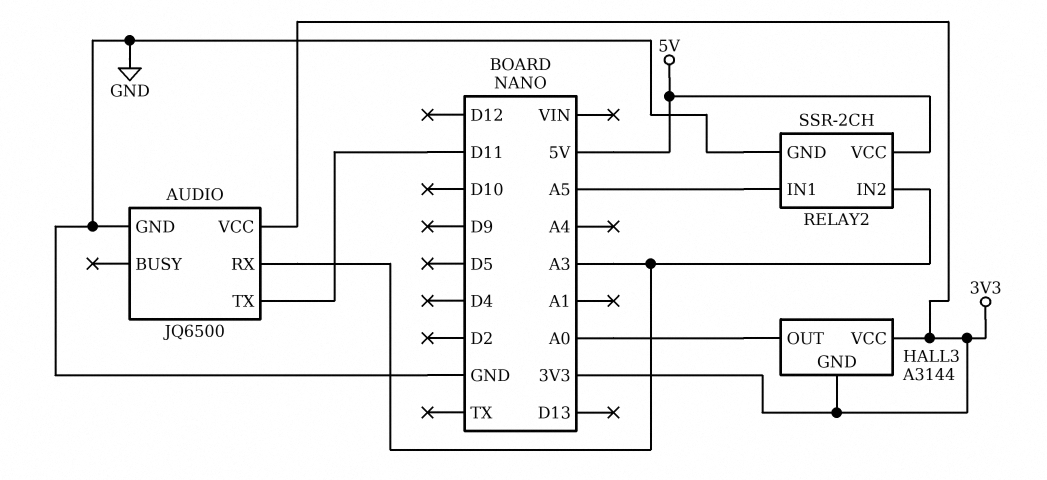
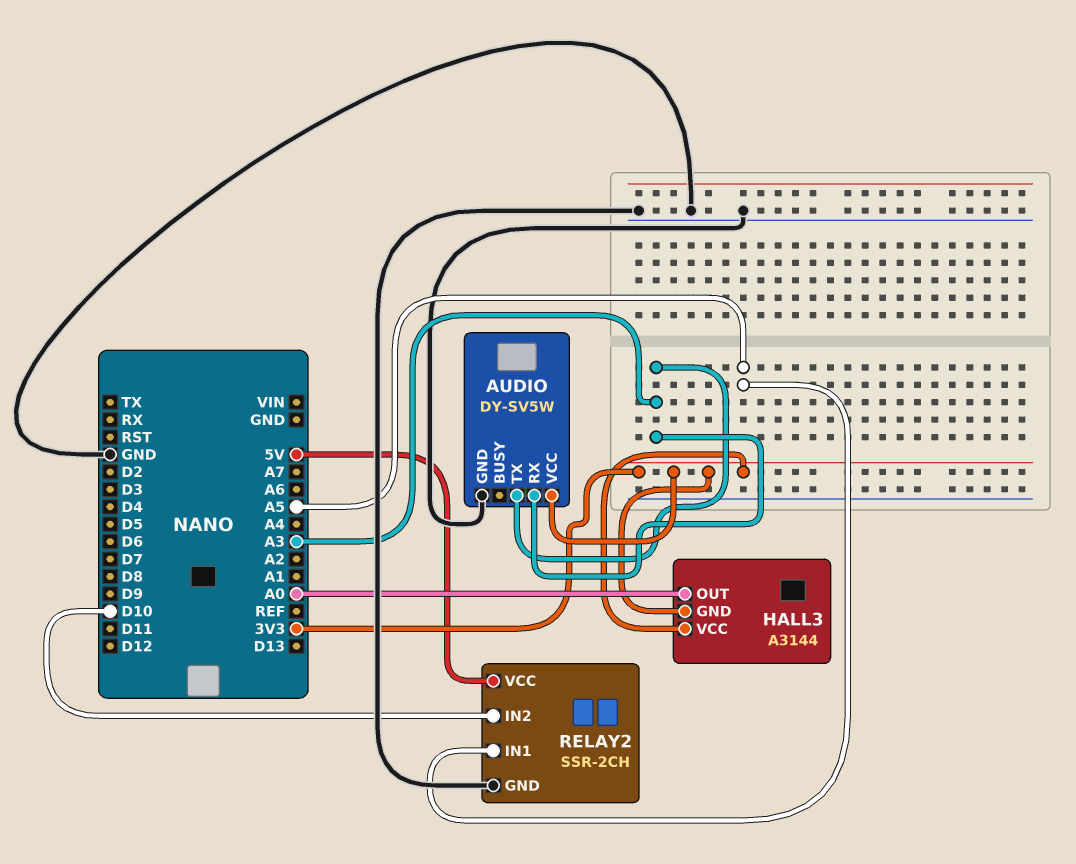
AUDIO: JQ6500 -> DY-SV5W
AUDIO pin TX: D11 -> A3
RELAY2 pin IN2: A3 -> D10

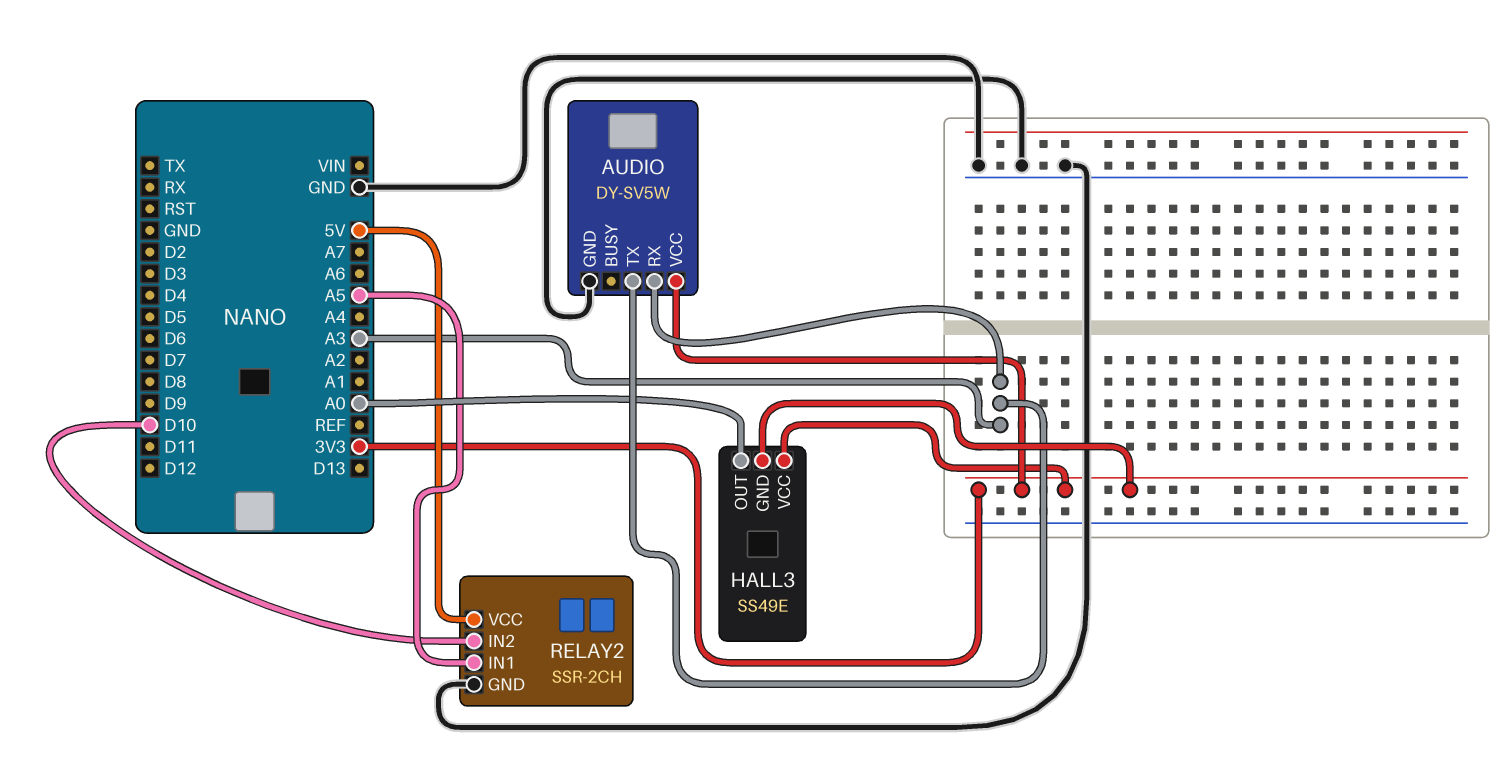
HALL3: A3144 -> SS49E

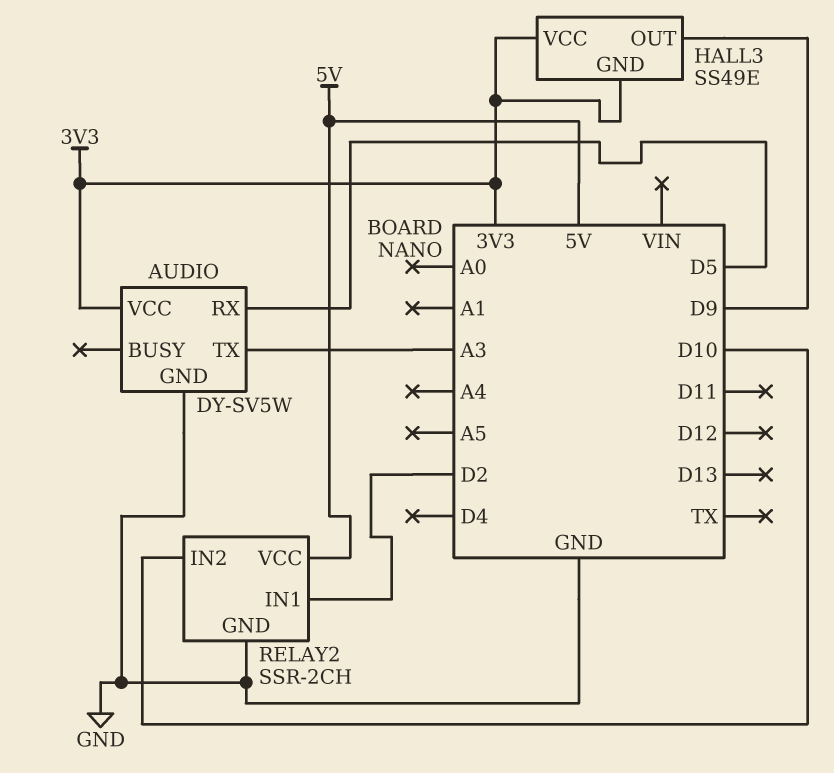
AUDIO pin RX: A3 -> D5
HALL3 pin OUT: A0 -> D9
RELAY2 pin IN1: A5 -> D2

